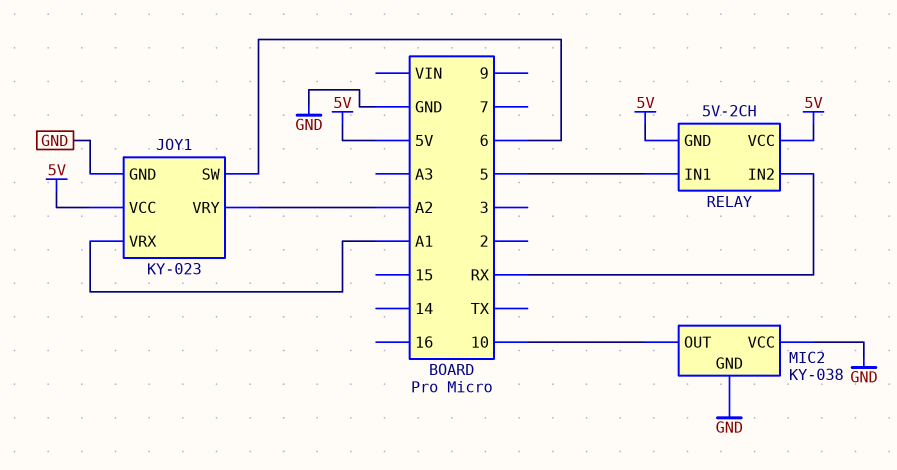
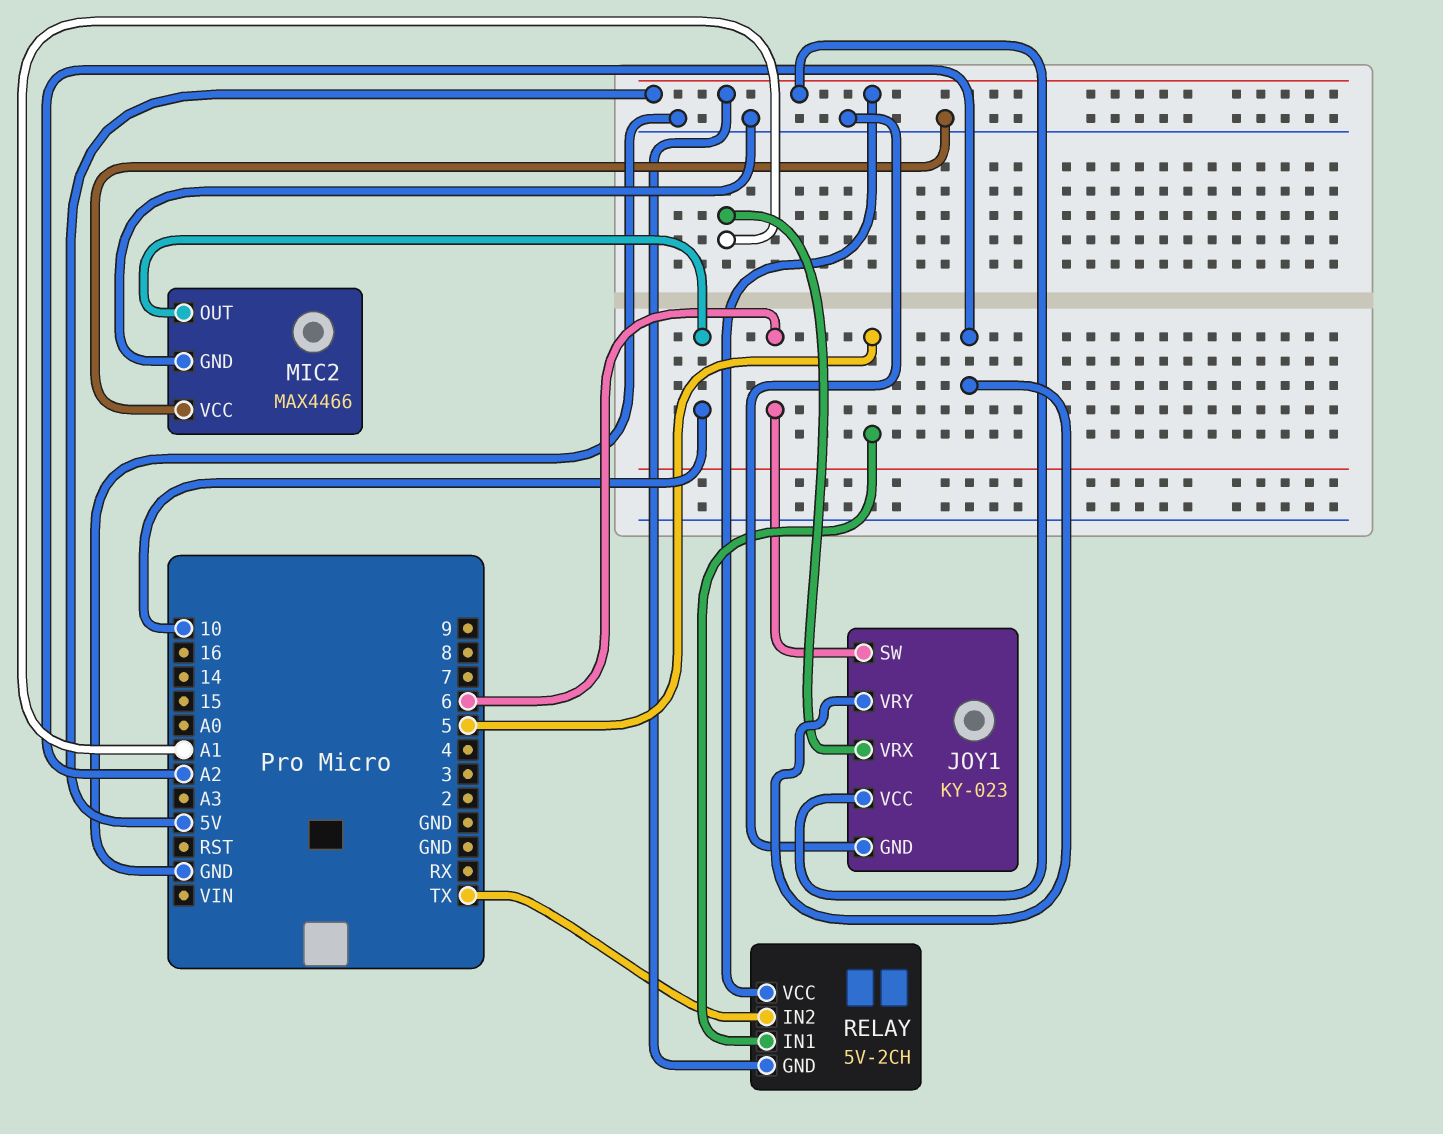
MIC2: KY-038 -> MAX4466
RELAY pin IN2: RX -> TX

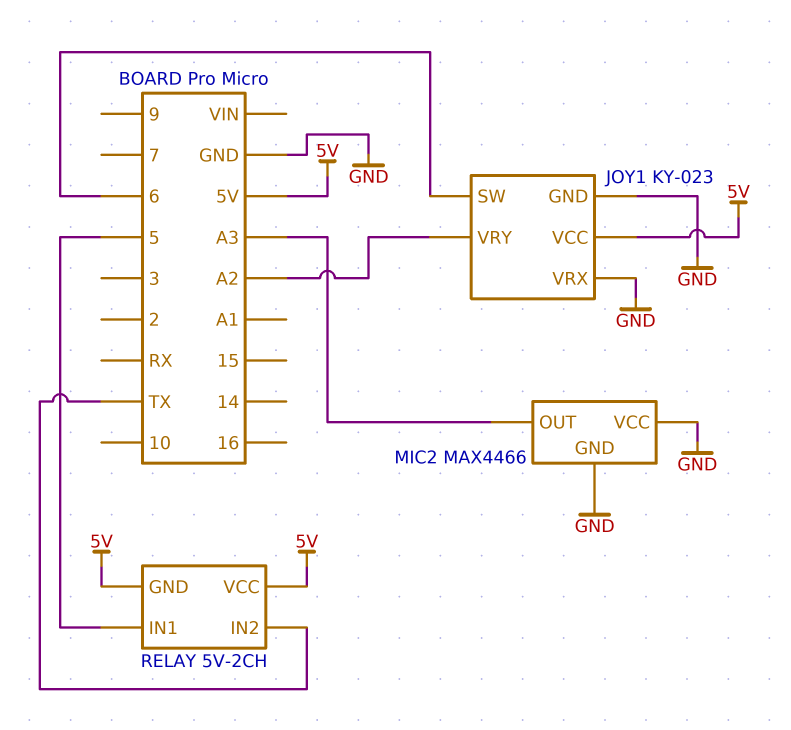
JOY1 pin VRX: A1 -> GND
MIC2 pin OUT: 10 -> A3

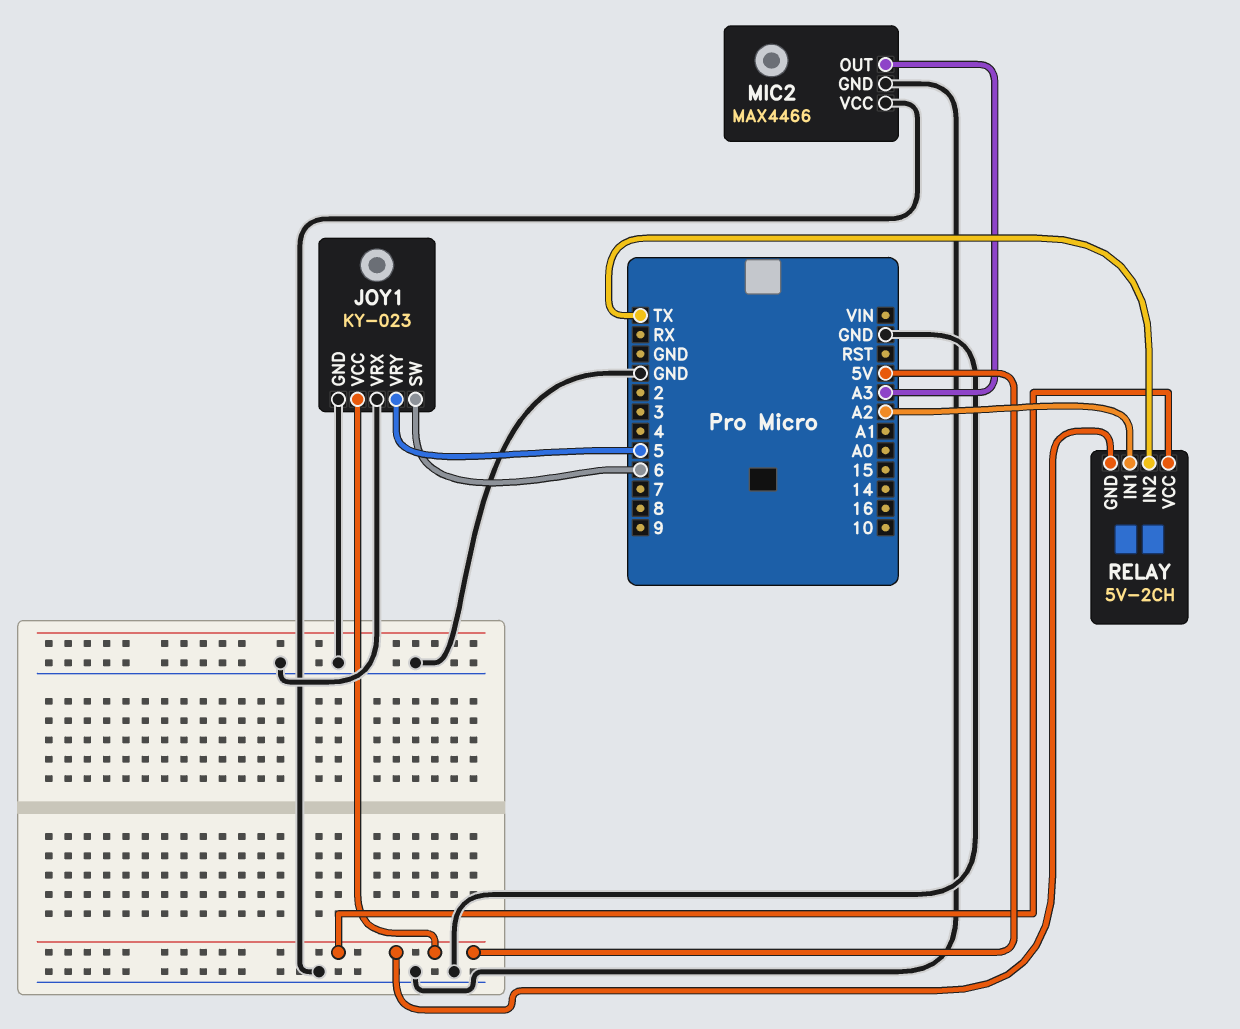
JOY1 pin VRY: A2 -> 5
RELAY pin IN1: 5 -> A2

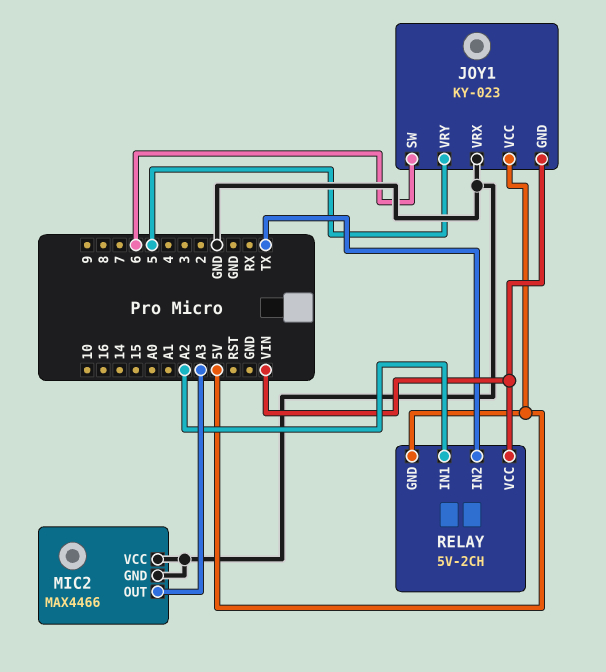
JOY1 pin GND: GND -> VIN
RELAY pin VCC: 5V -> VIN

